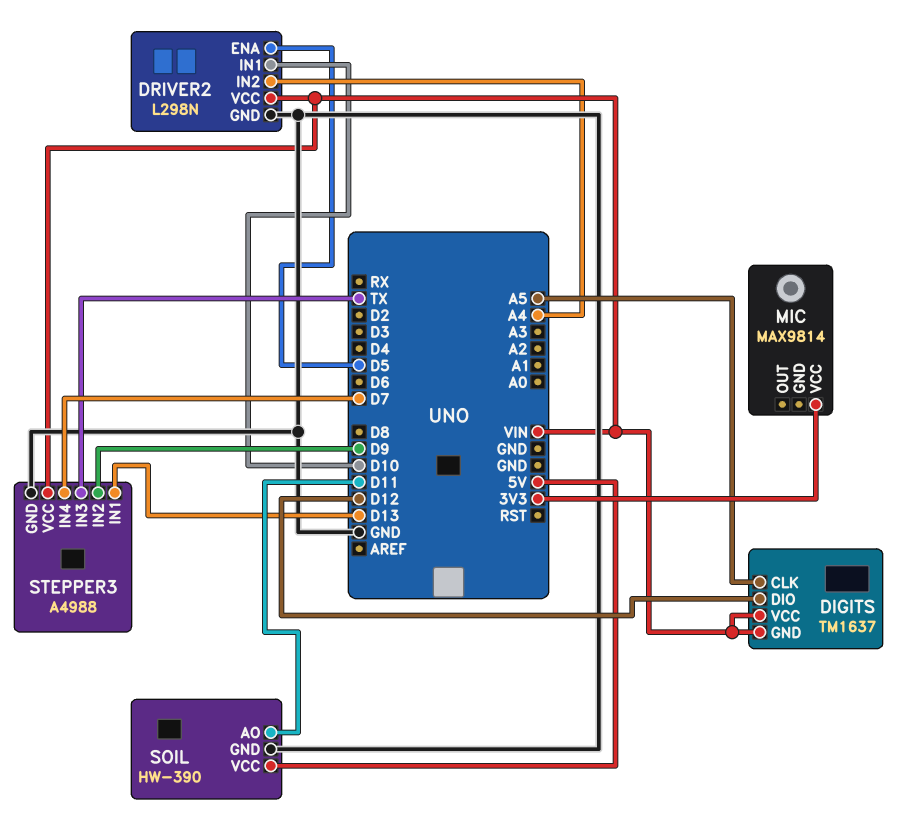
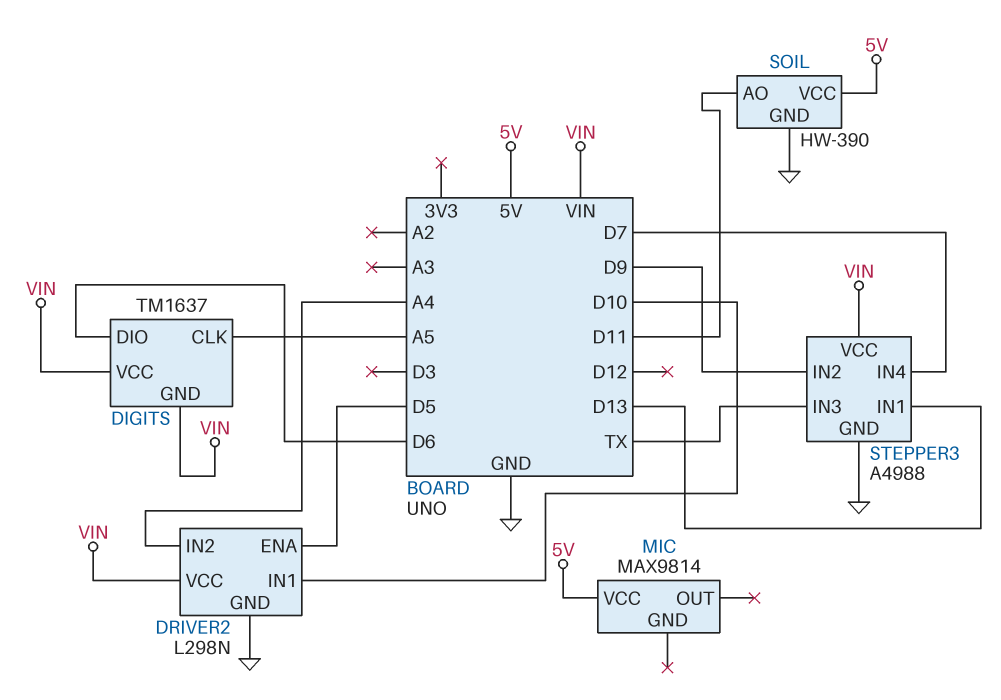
DIGITS pin DIO: D12 -> D6
MIC pin VCC: 3V3 -> 5V

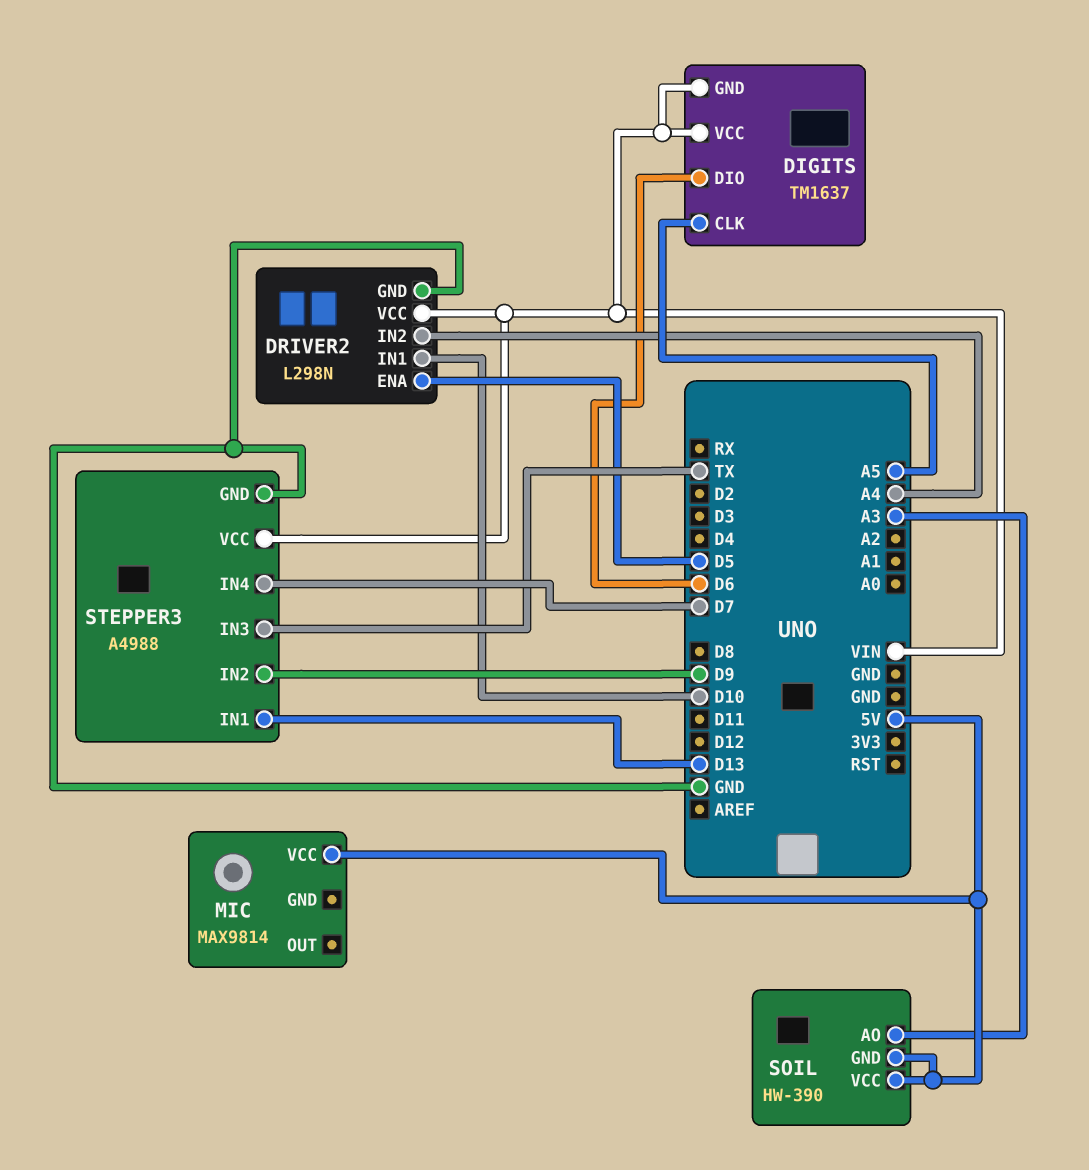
SOIL pin AO: D11 -> A3
SOIL pin GND: GND -> 5V

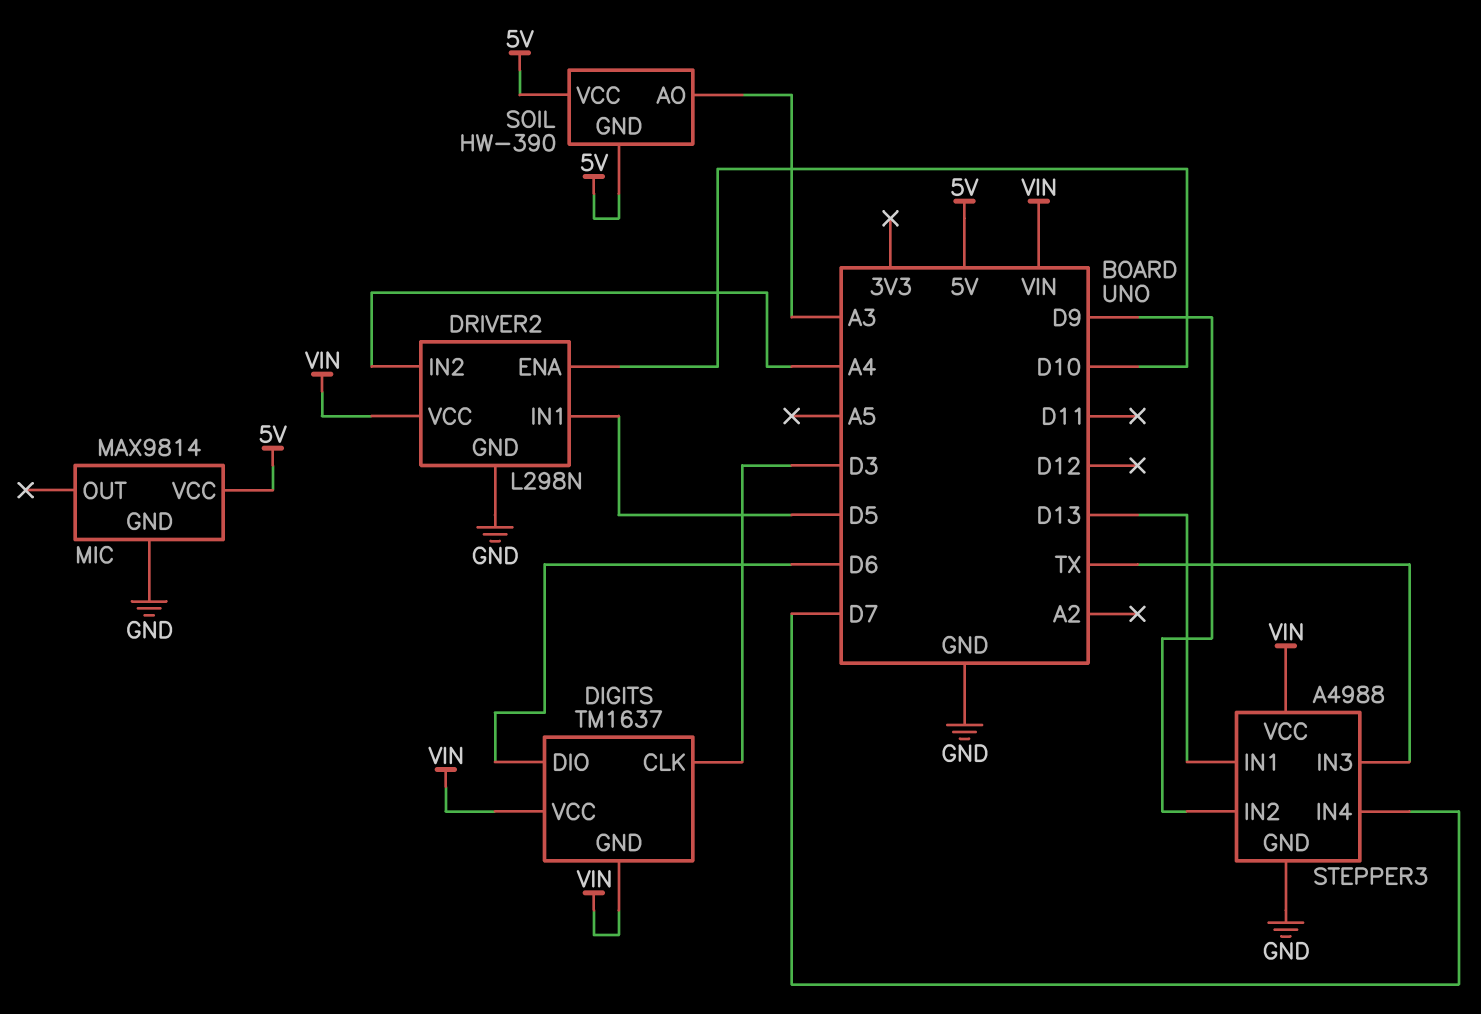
DIGITS pin CLK: A5 -> D3
DRIVER2 pin ENA: D5 -> D10
DRIVER2 pin IN1: D10 -> D5
MIC pin GND: none -> GND

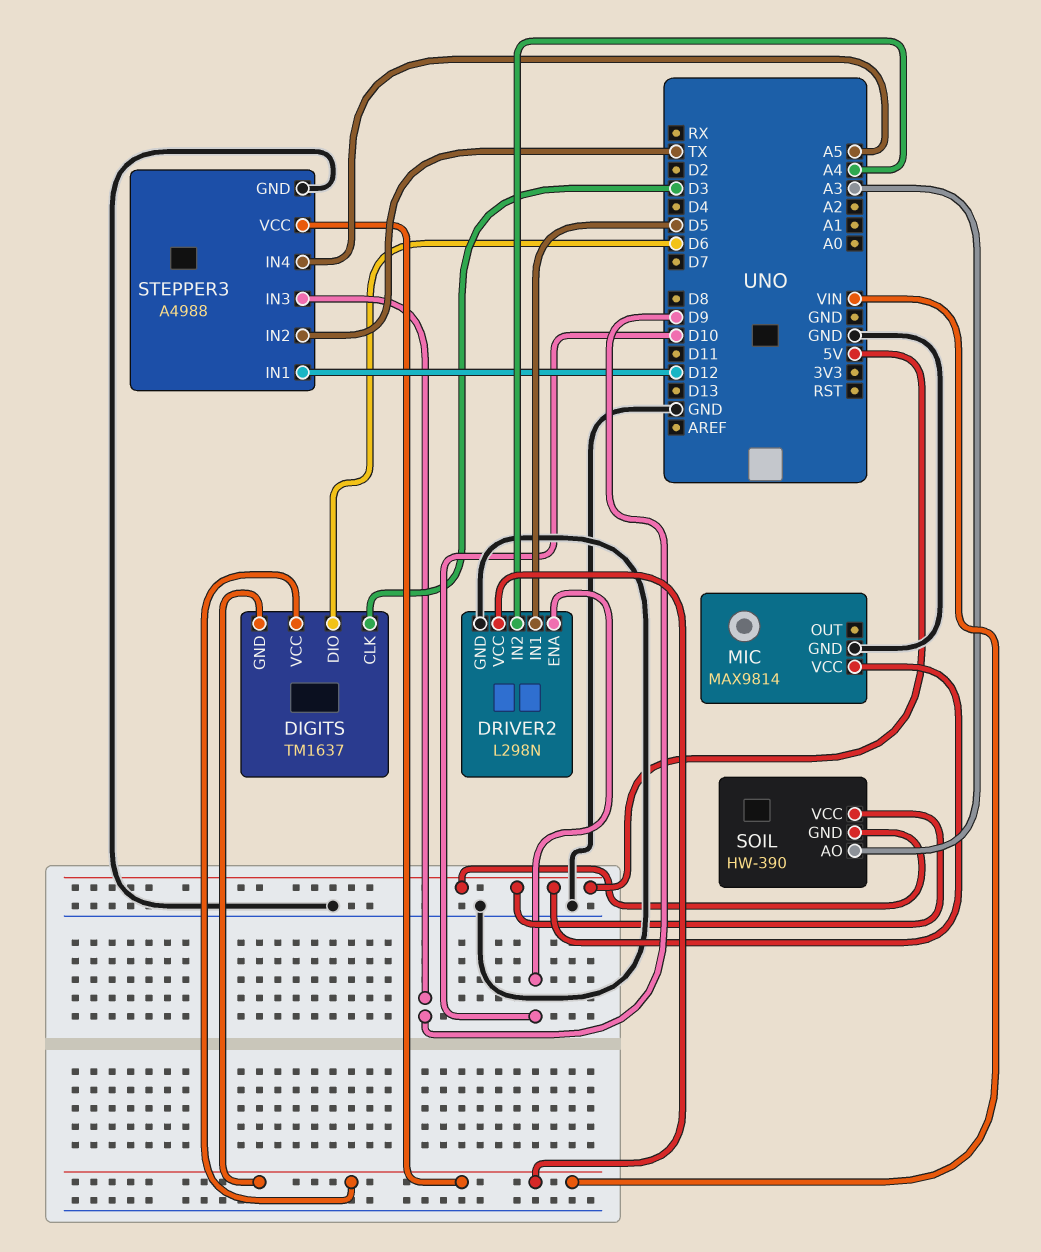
STEPPER3 pin IN1: D13 -> D12
STEPPER3 pin IN2: D9 -> TX
STEPPER3 pin IN3: TX -> D9
STEPPER3 pin IN4: D7 -> A5

